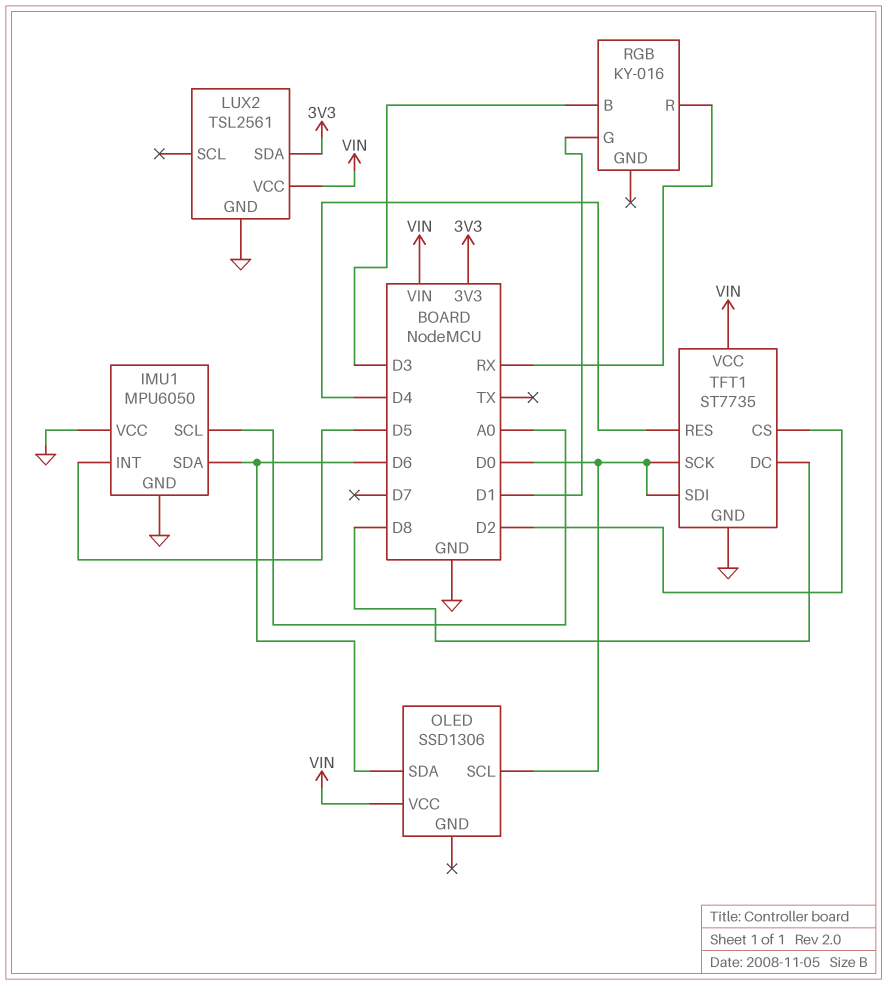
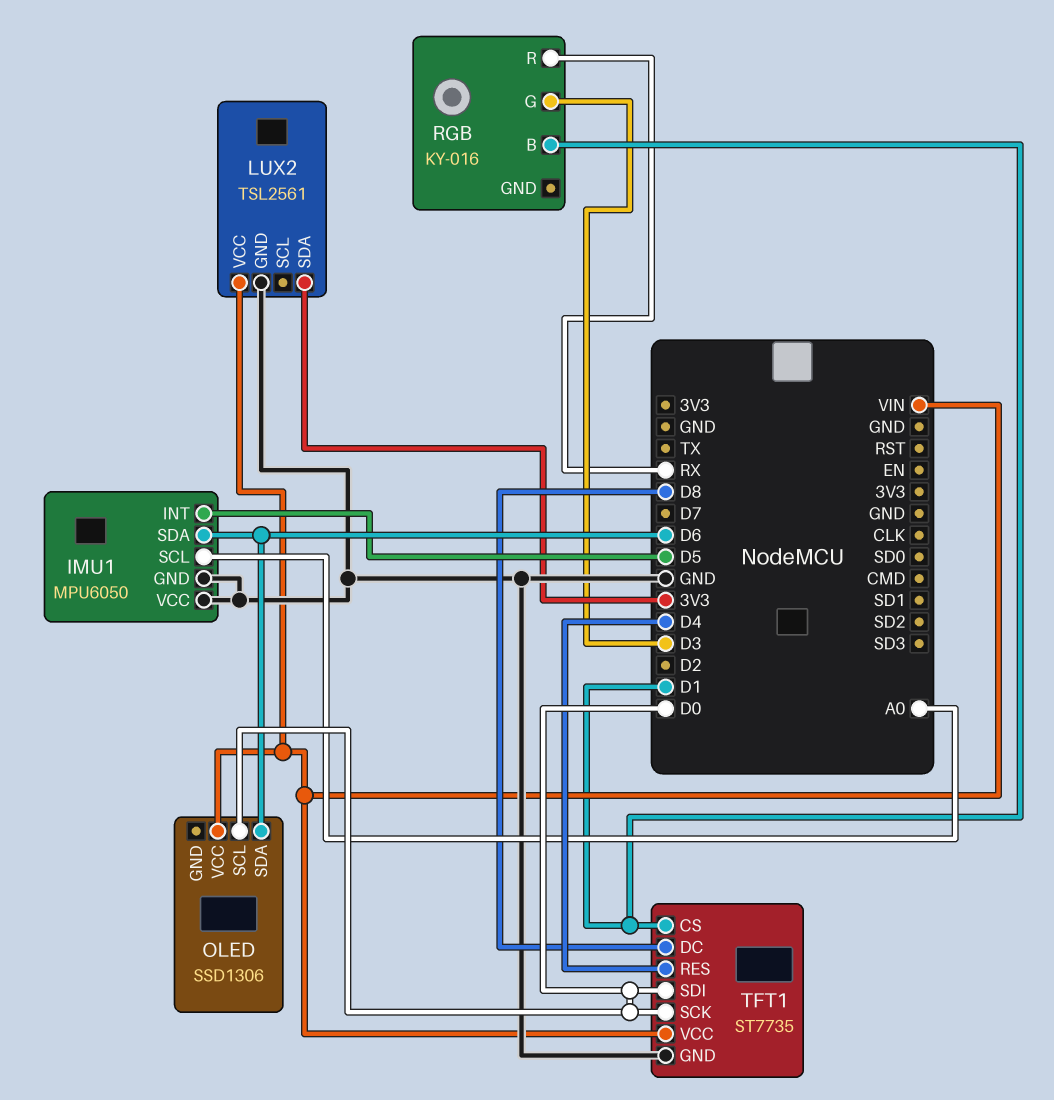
RGB pin B: D3 -> D1
RGB pin G: D1 -> D3
TFT1 pin CS: D2 -> D1

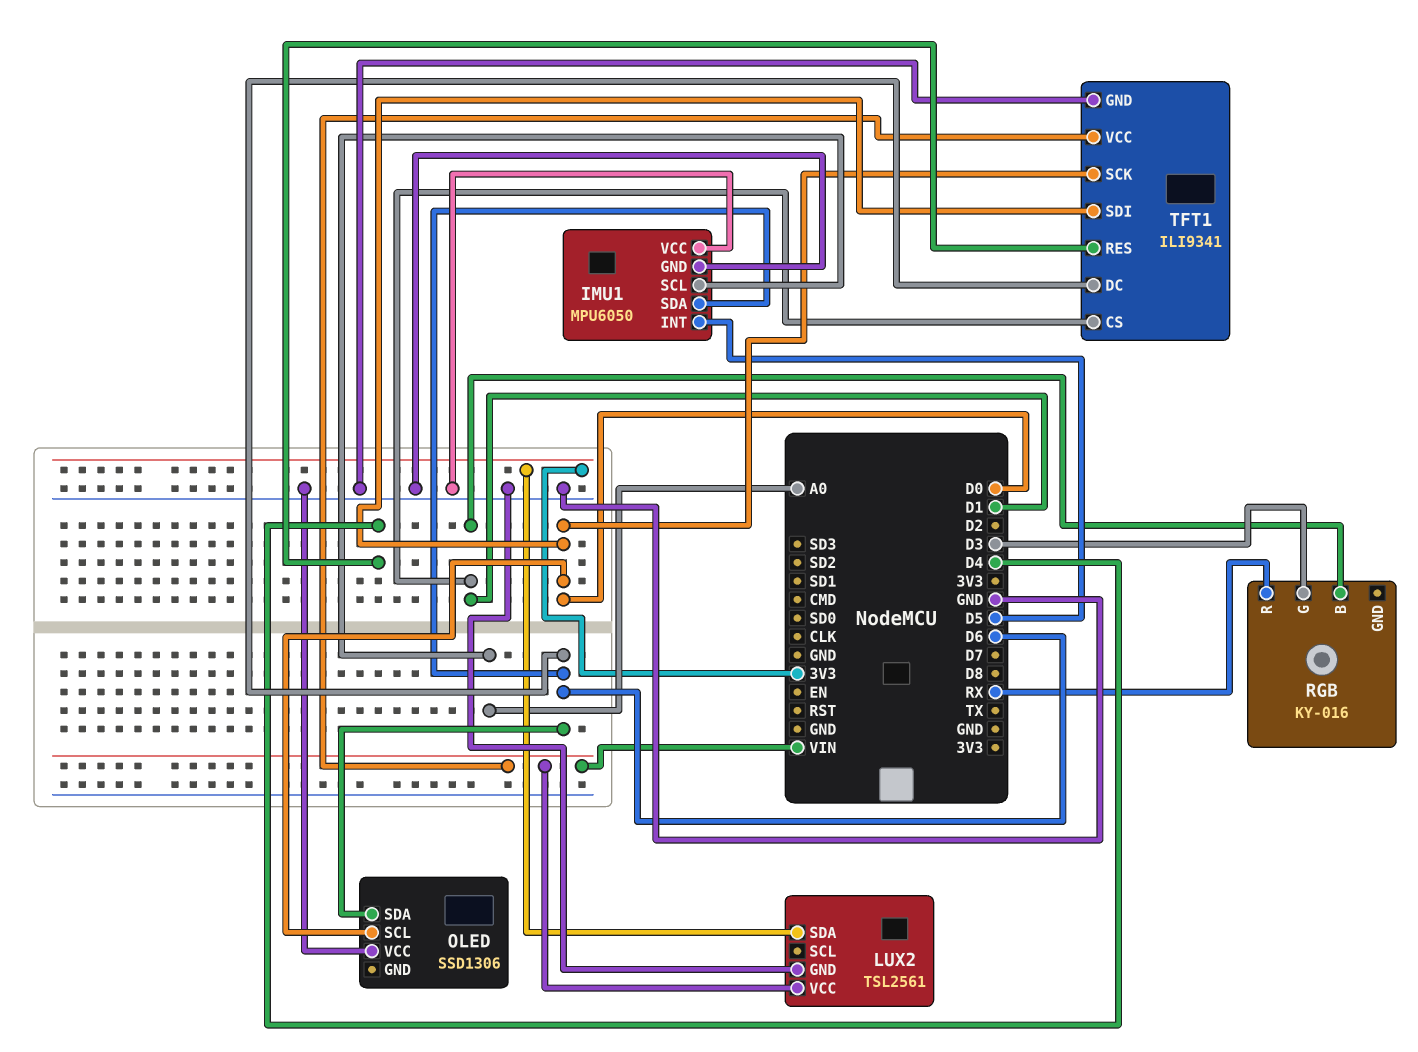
OLED pin VCC: VIN -> GND
TFT1: ST7735 -> ILI9341
TFT1 pin DC: D8 -> D6

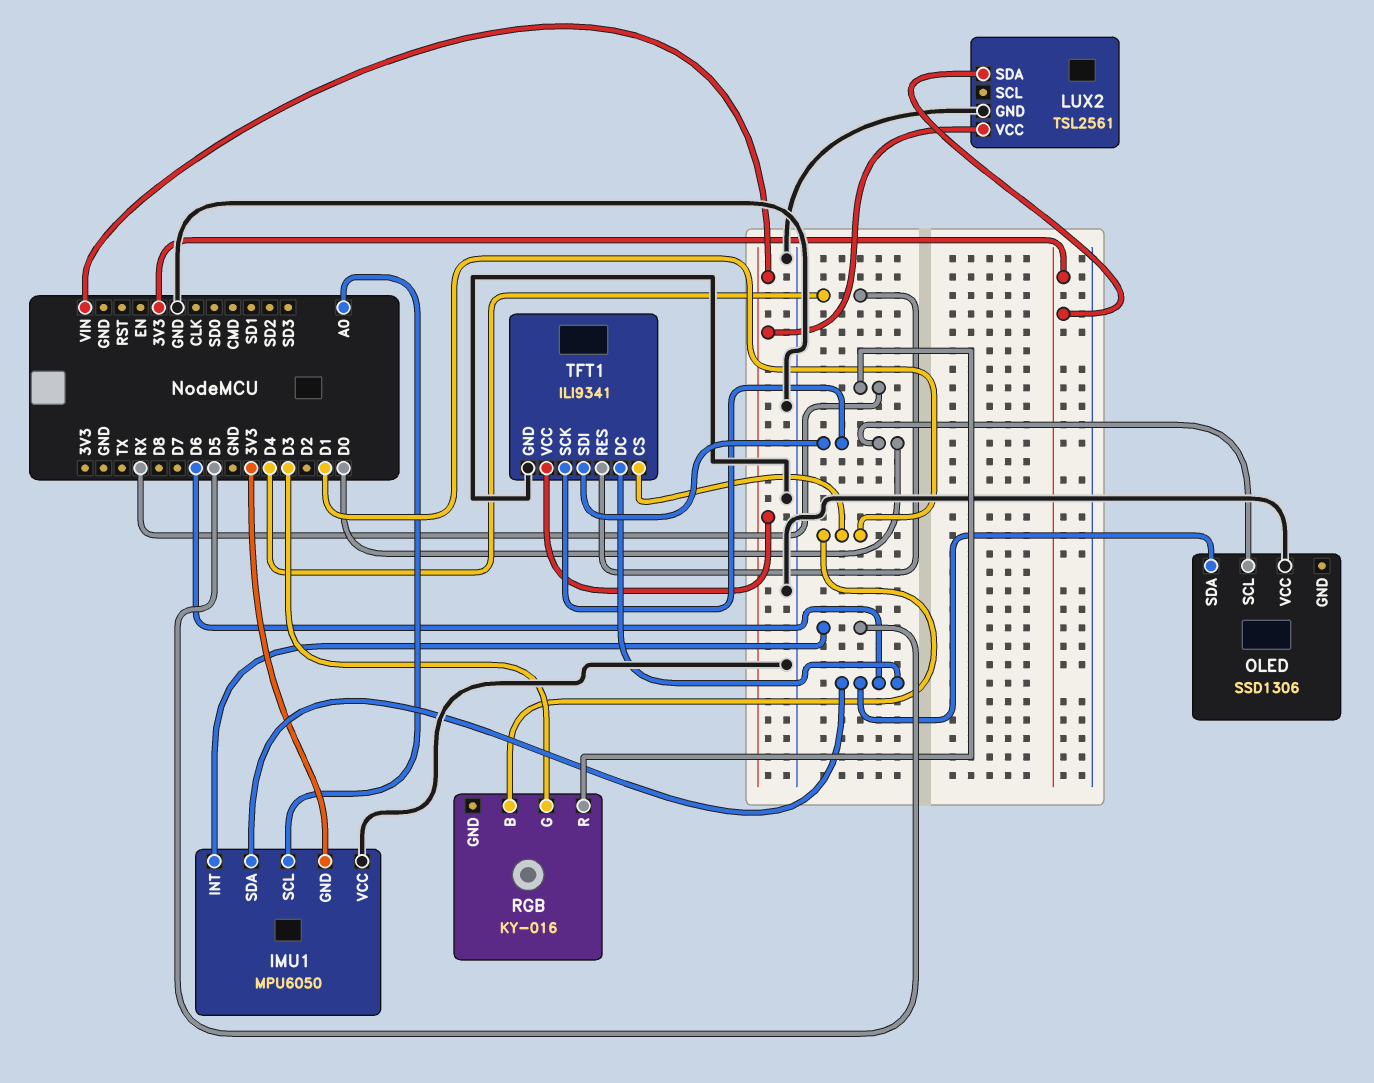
IMU1 pin GND: GND -> 3V3

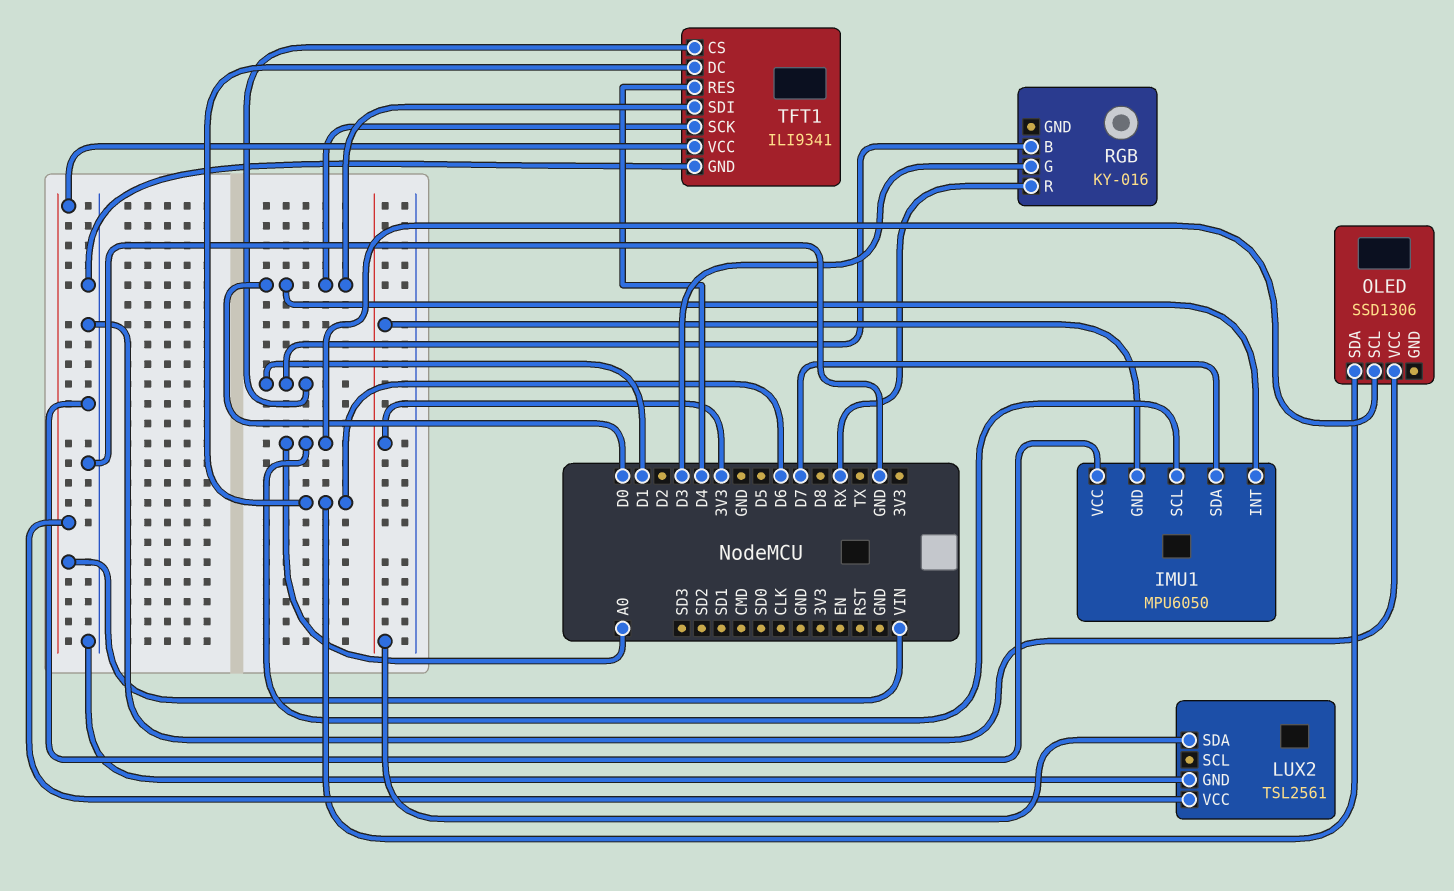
IMU1 pin INT: D5 -> D0
IMU1 pin SDA: D6 -> D7
OLED pin SCL: D0 -> A0

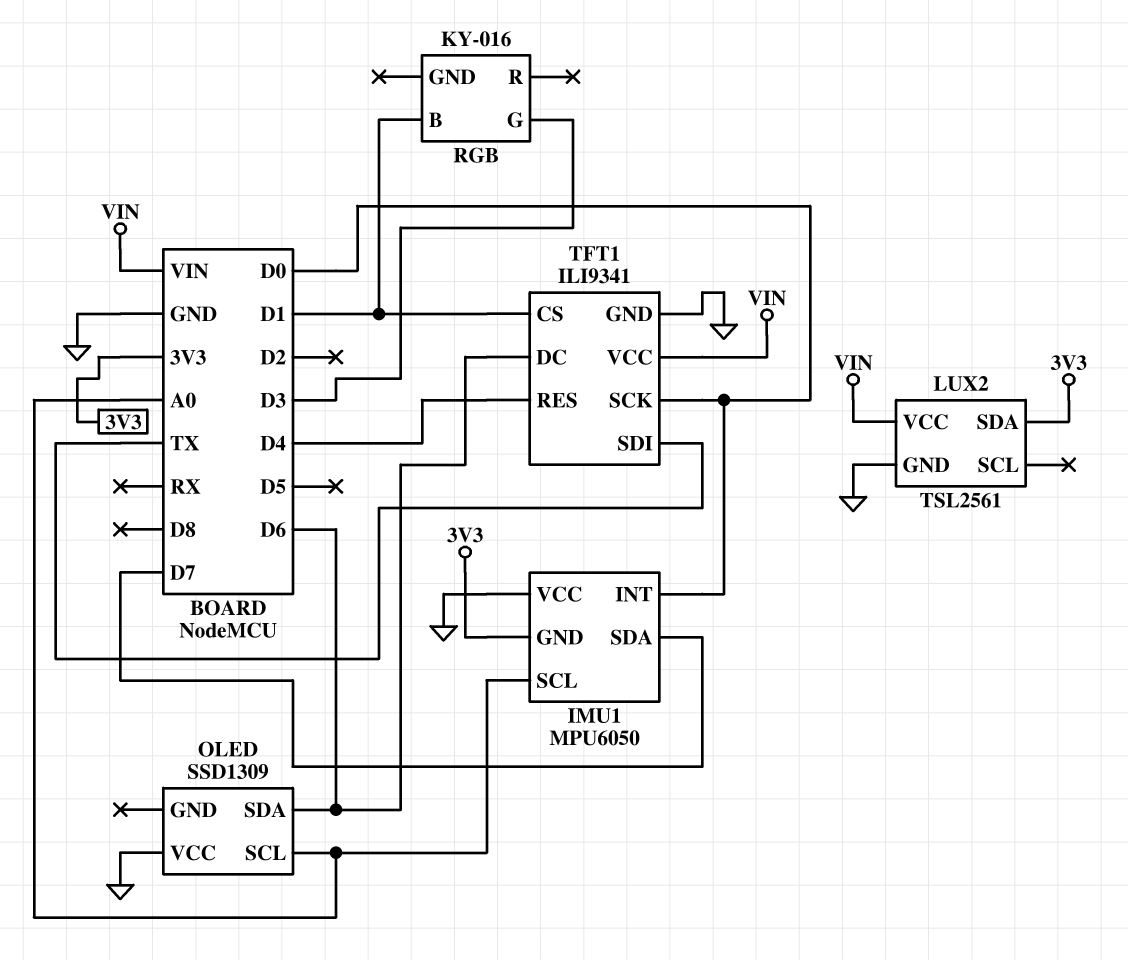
OLED: SSD1306 -> SSD1309
RGB pin R: RX -> none
TFT1 pin SDI: D0 -> TX

